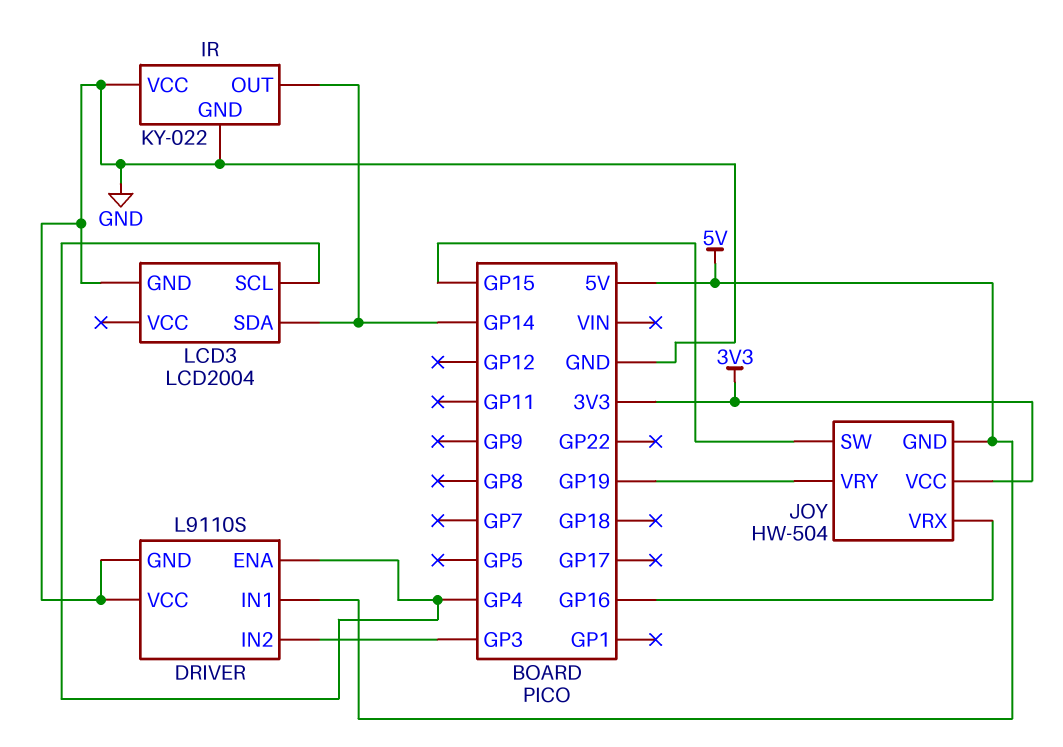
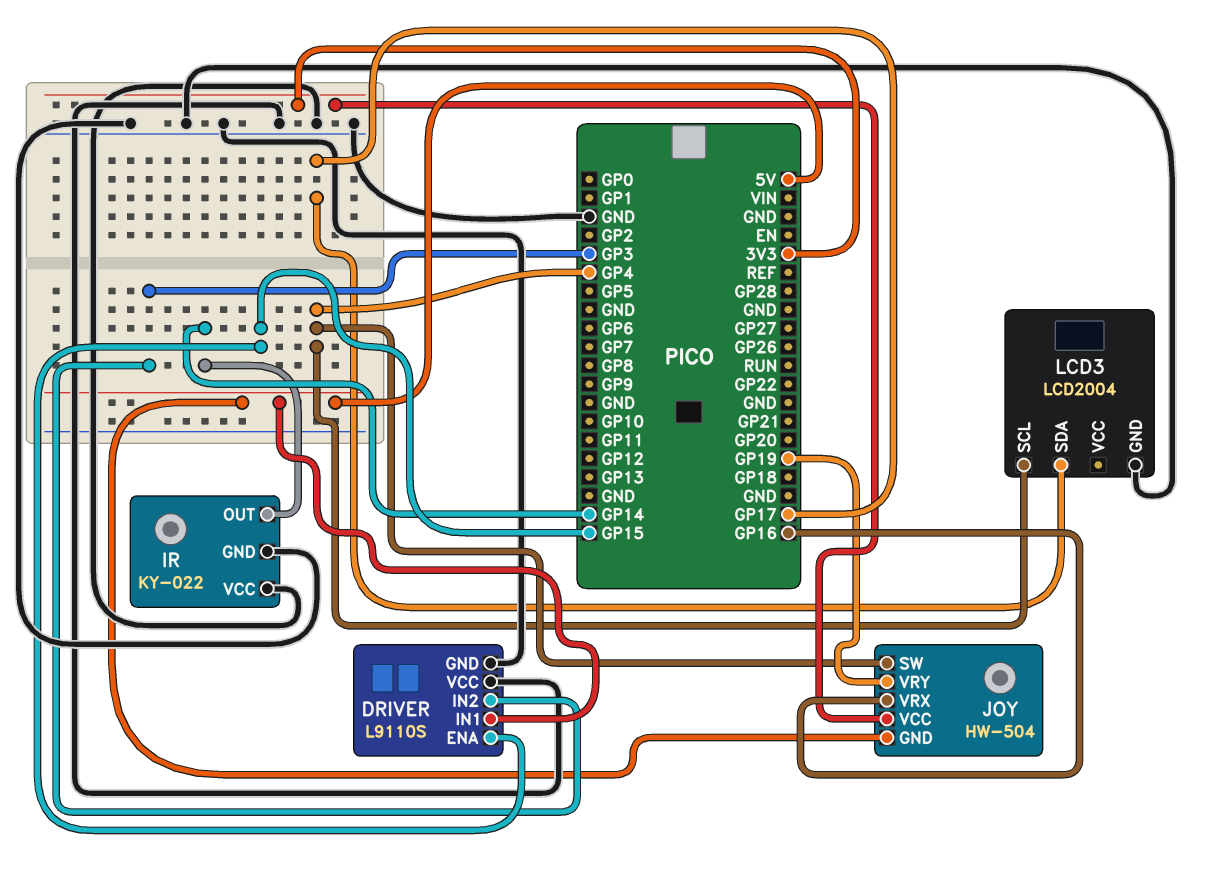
DRIVER pin ENA: GP4 -> GP15
JOY pin SW: GP15 -> GP4
LCD3 pin SDA: GP14 -> GP17

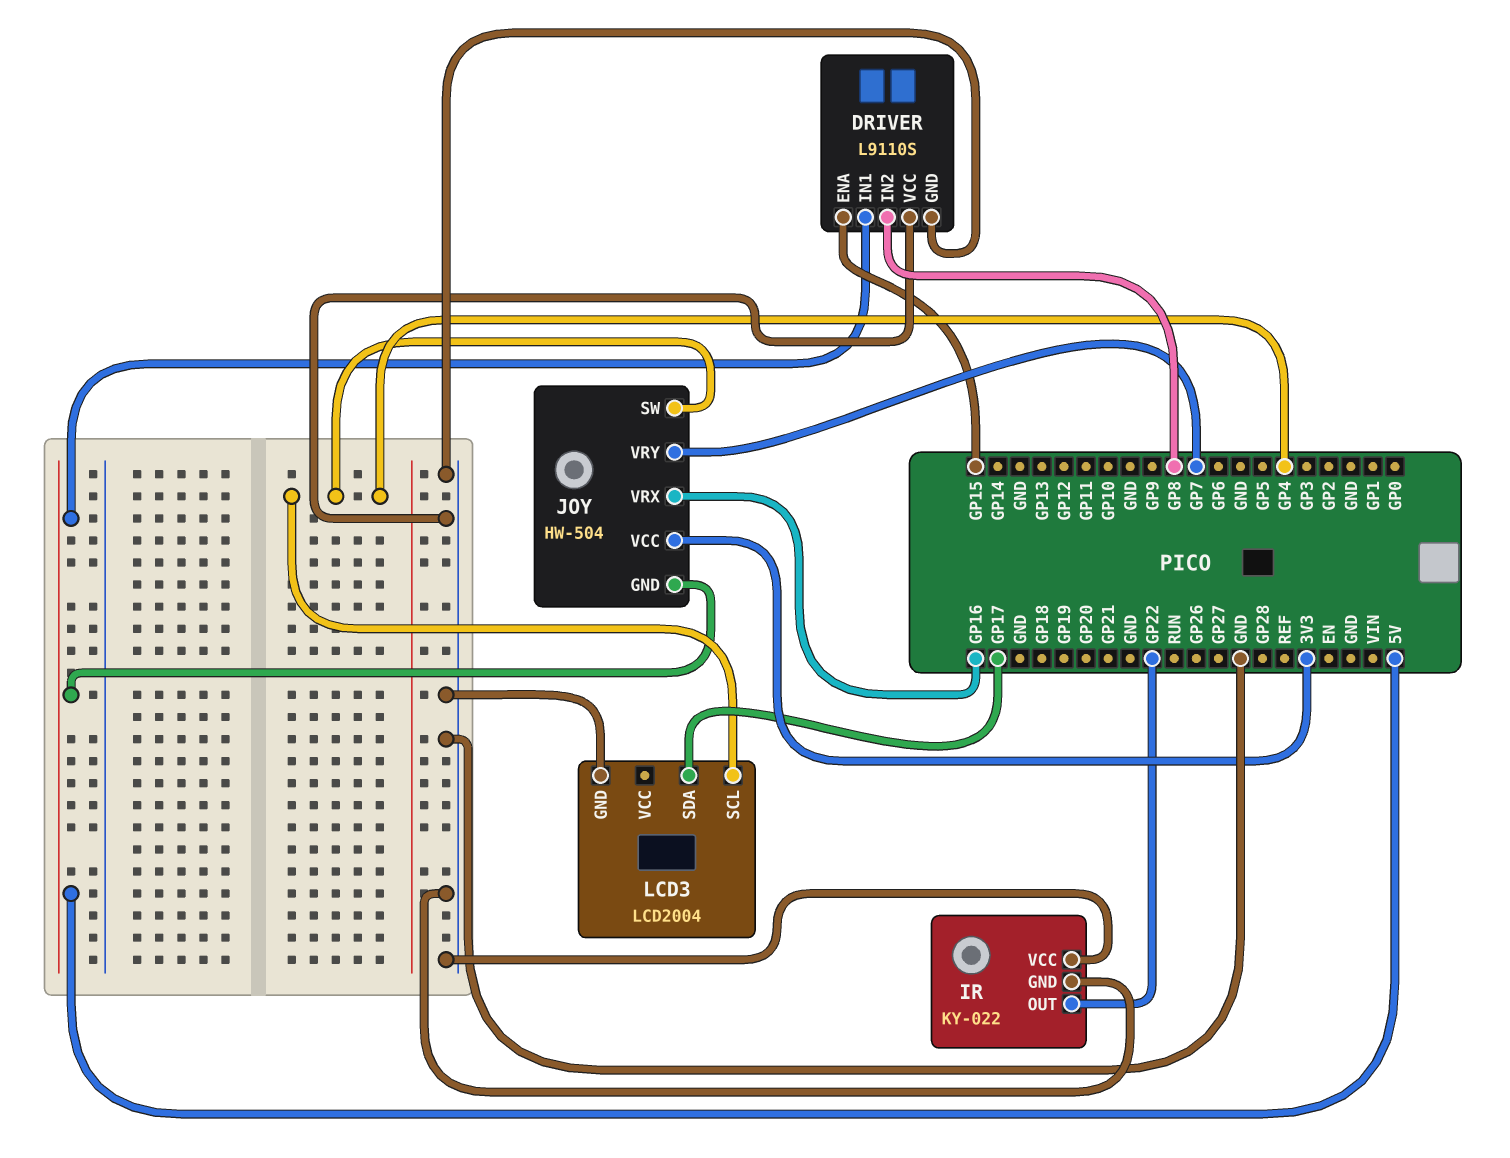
DRIVER pin IN2: GP3 -> GP8
IR pin OUT: GP14 -> GP22
JOY pin VRY: GP19 -> GP7

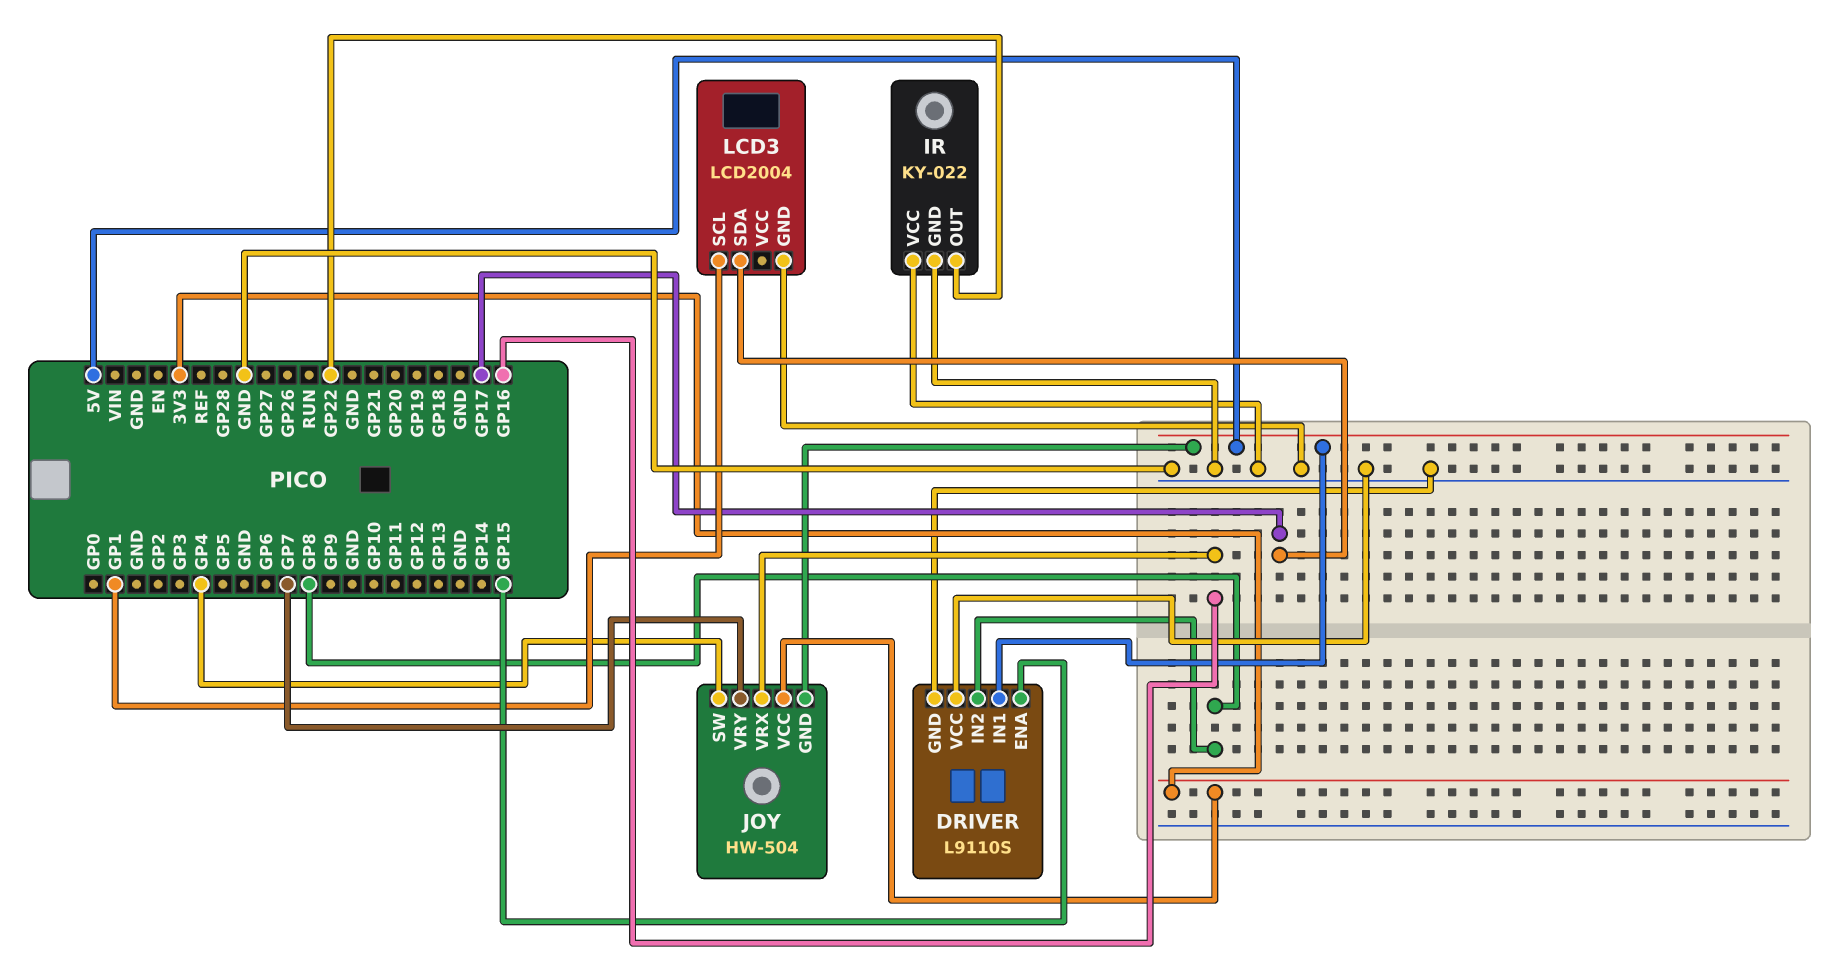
LCD3 pin SCL: GP4 -> GP1

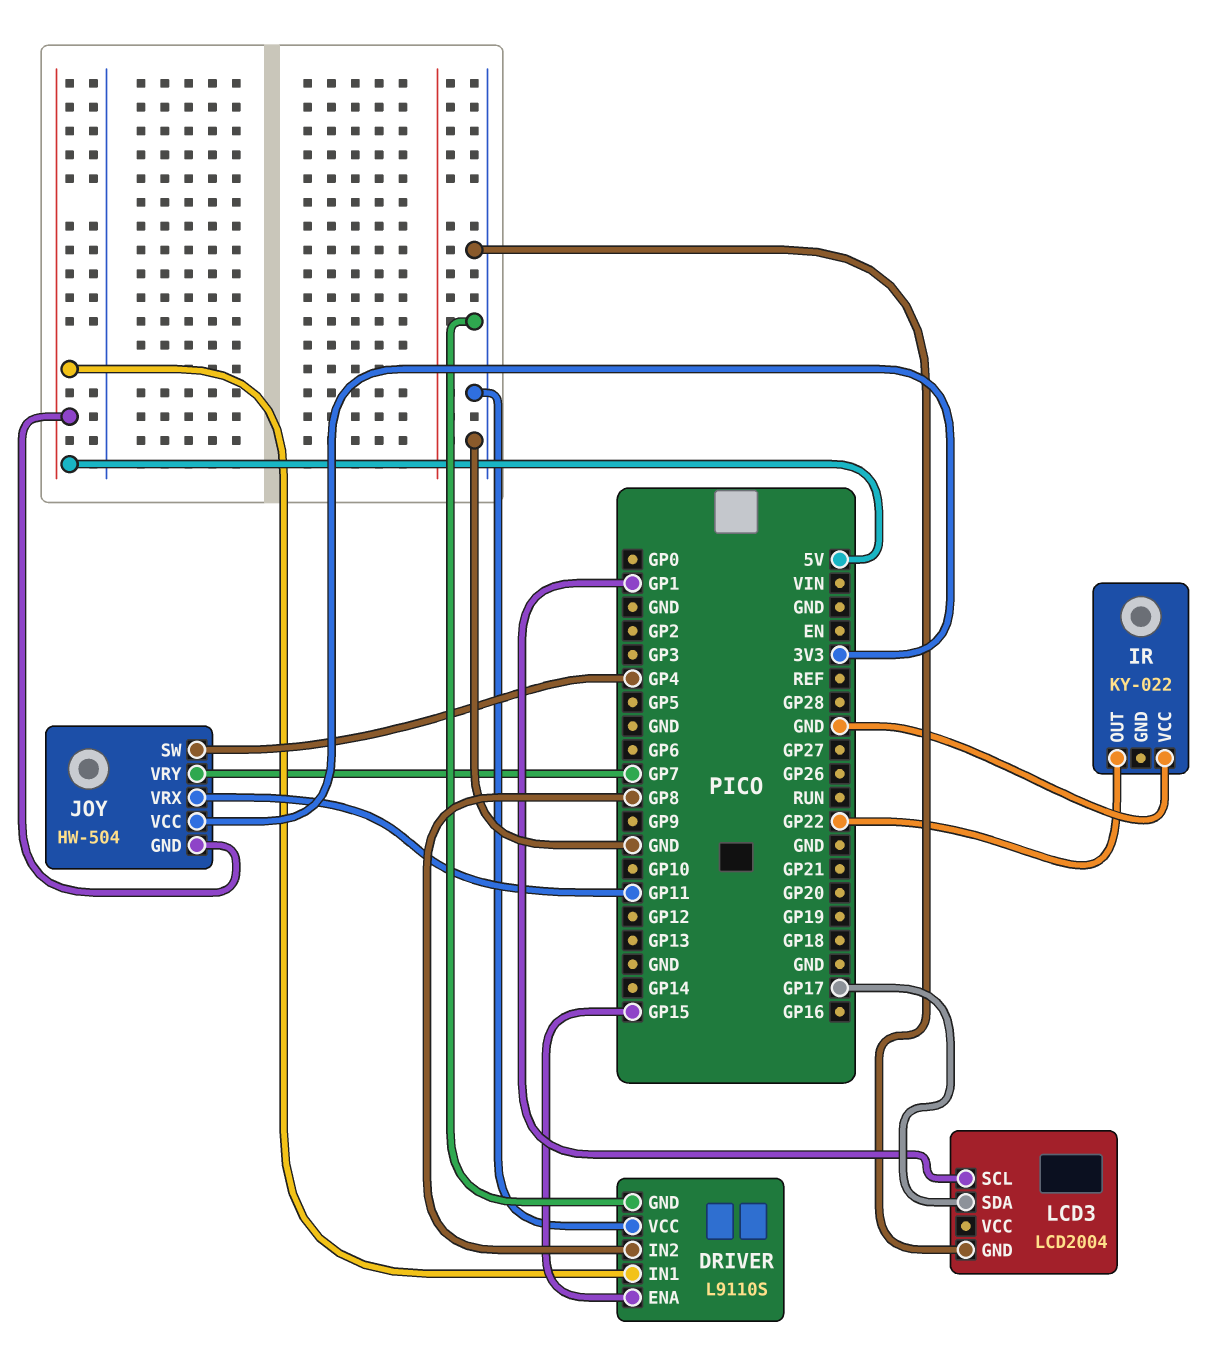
IR pin GND: GND -> none
JOY pin VRX: GP16 -> GP11

